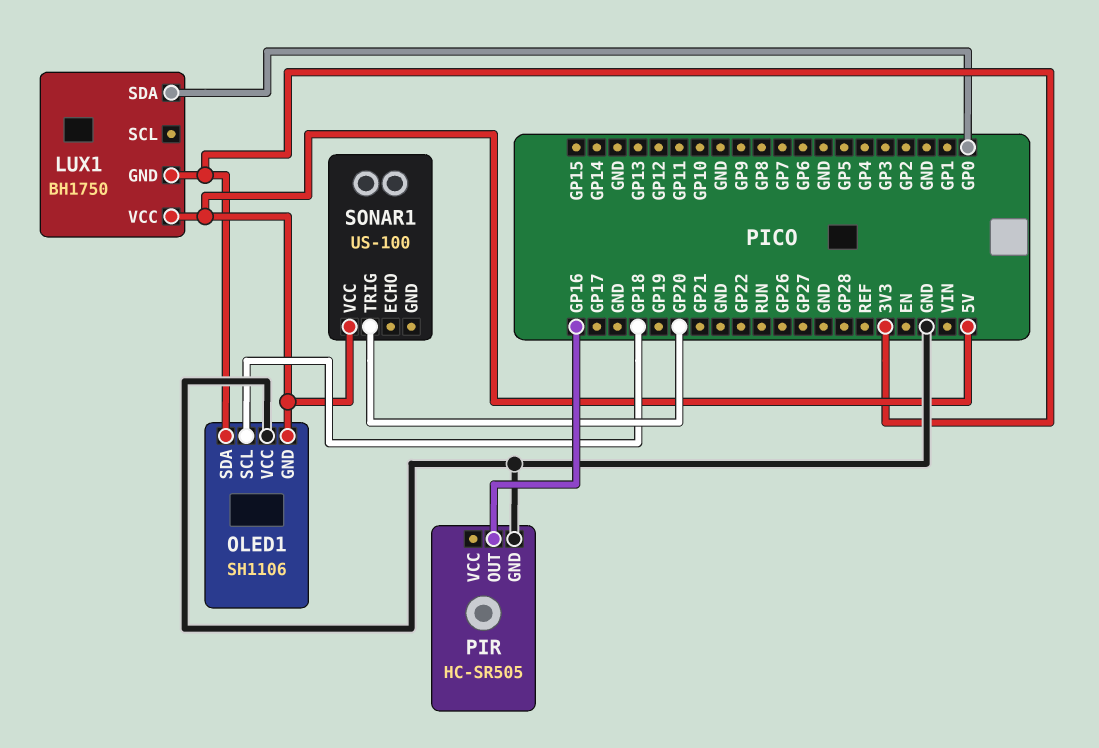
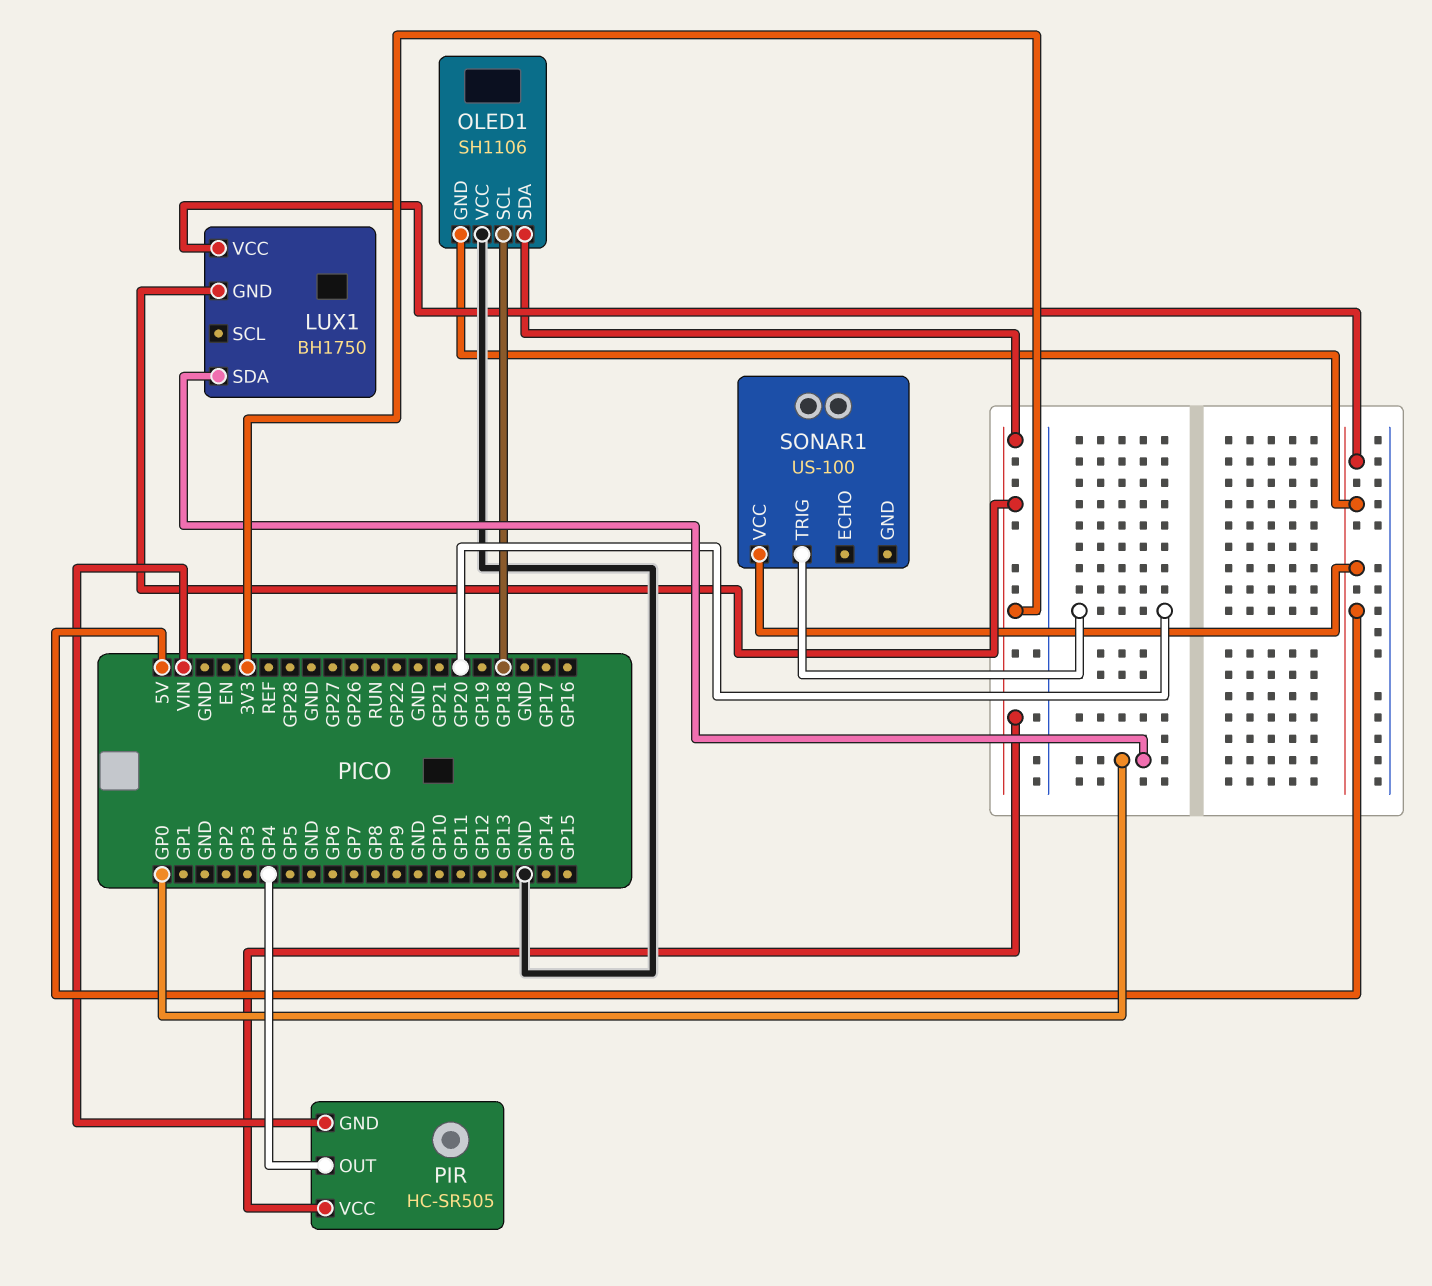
PIR pin GND: GND -> VIN
PIR pin OUT: GP16 -> GP4
PIR pin VCC: none -> 3V3

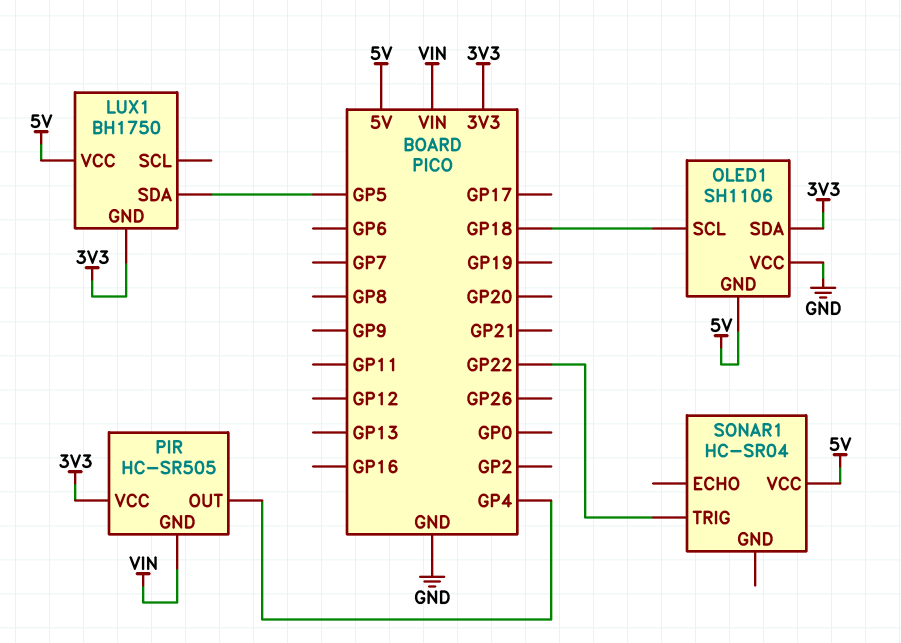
LUX1 pin SDA: GP0 -> GP5
SONAR1: US-100 -> HC-SR04
SONAR1 pin TRIG: GP20 -> GP22

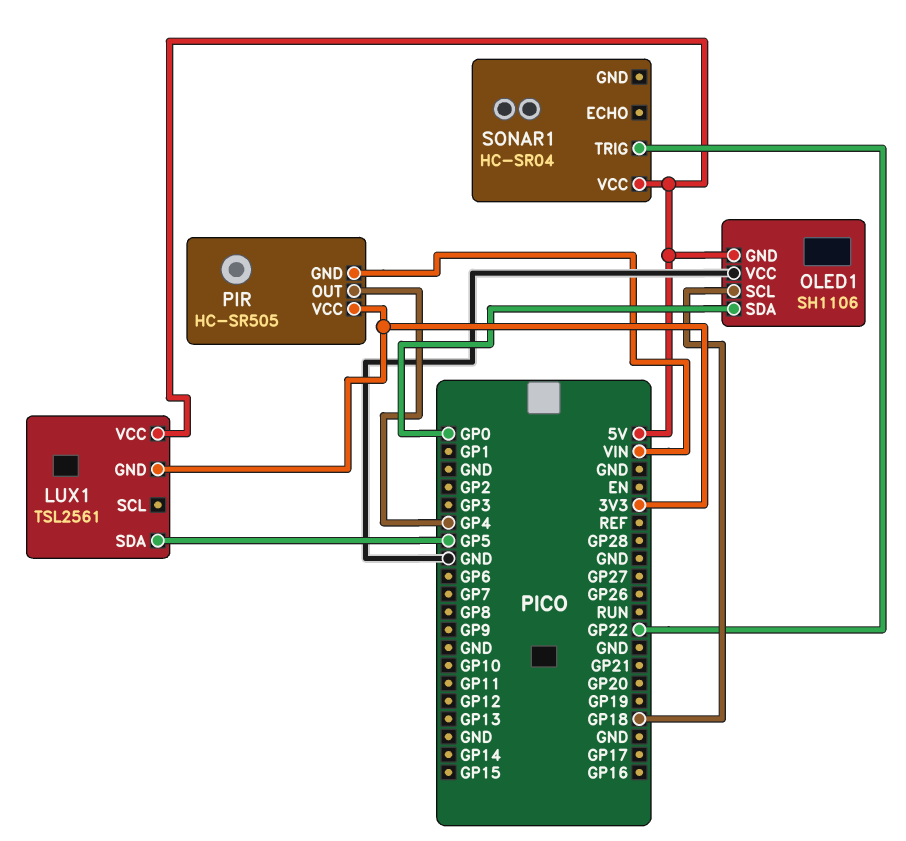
LUX1: BH1750 -> TSL2561
OLED1 pin SDA: 3V3 -> GP0

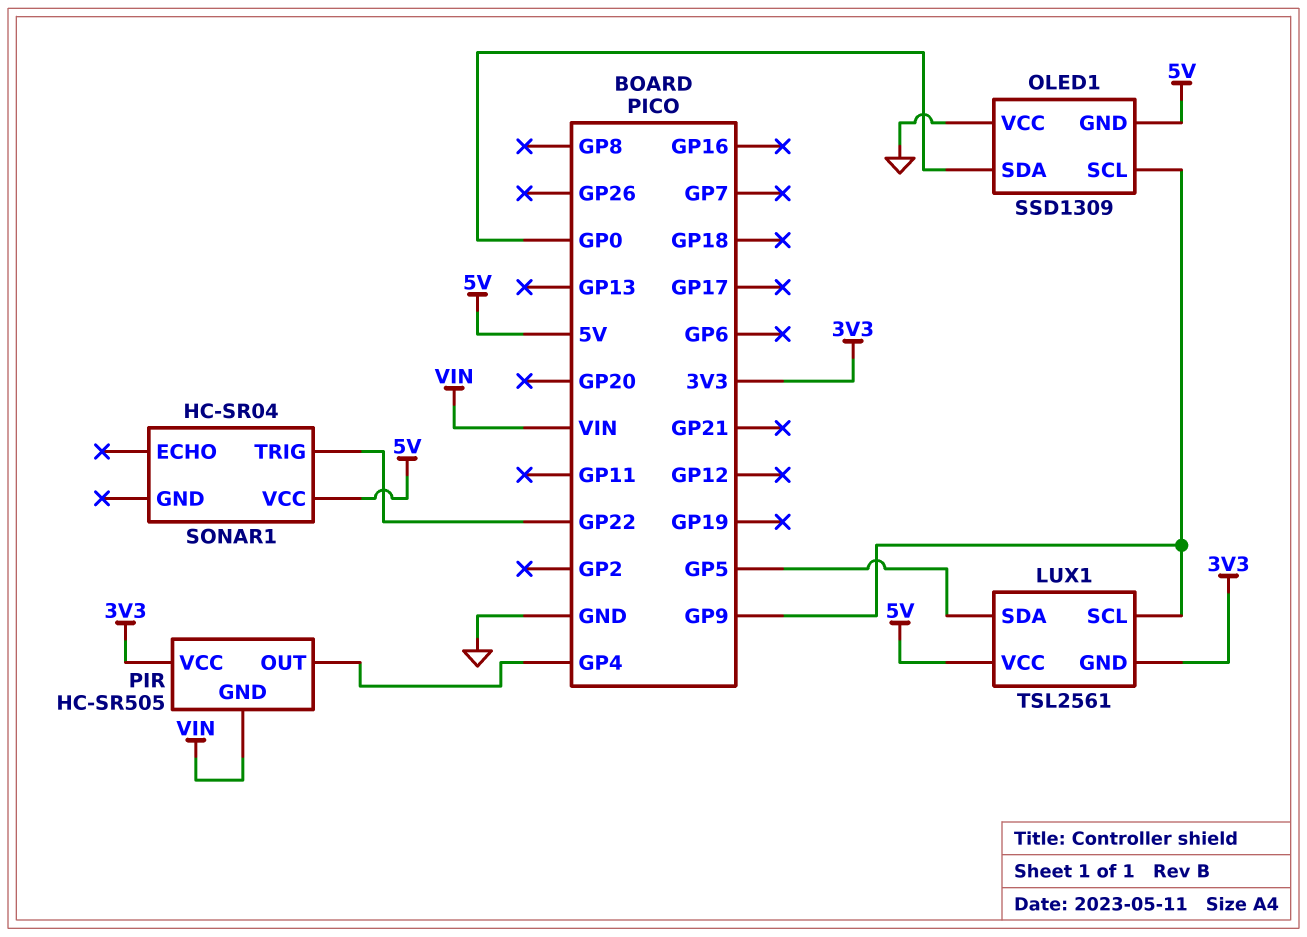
LUX1 pin SCL: none -> GP9
OLED1: SH1106 -> SSD1309
OLED1 pin SCL: GP18 -> GP9

